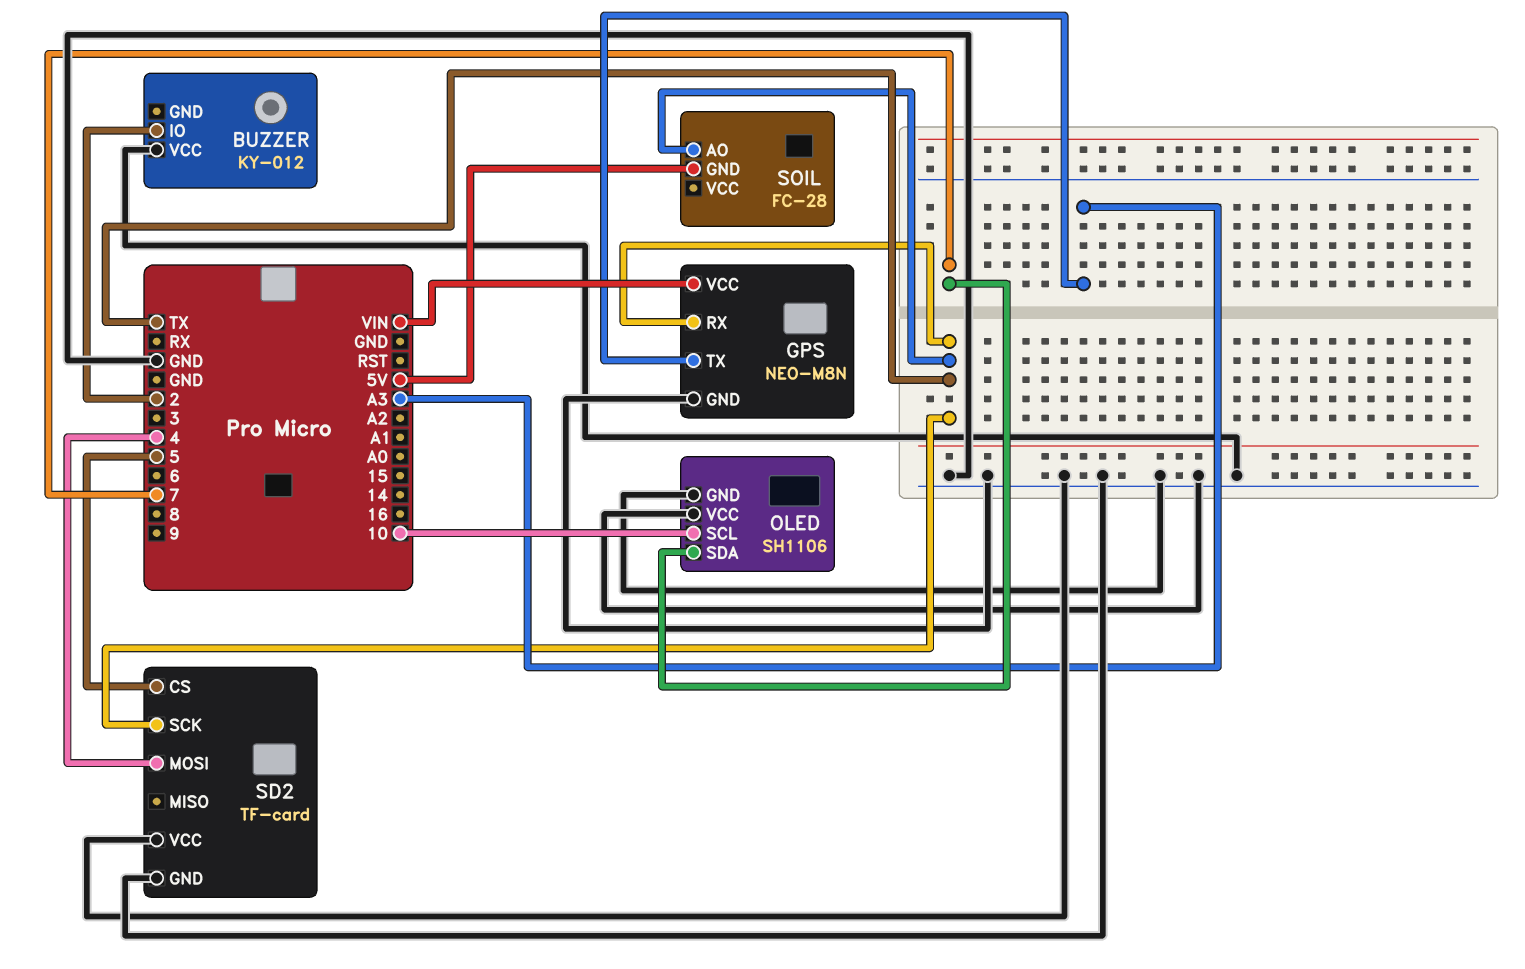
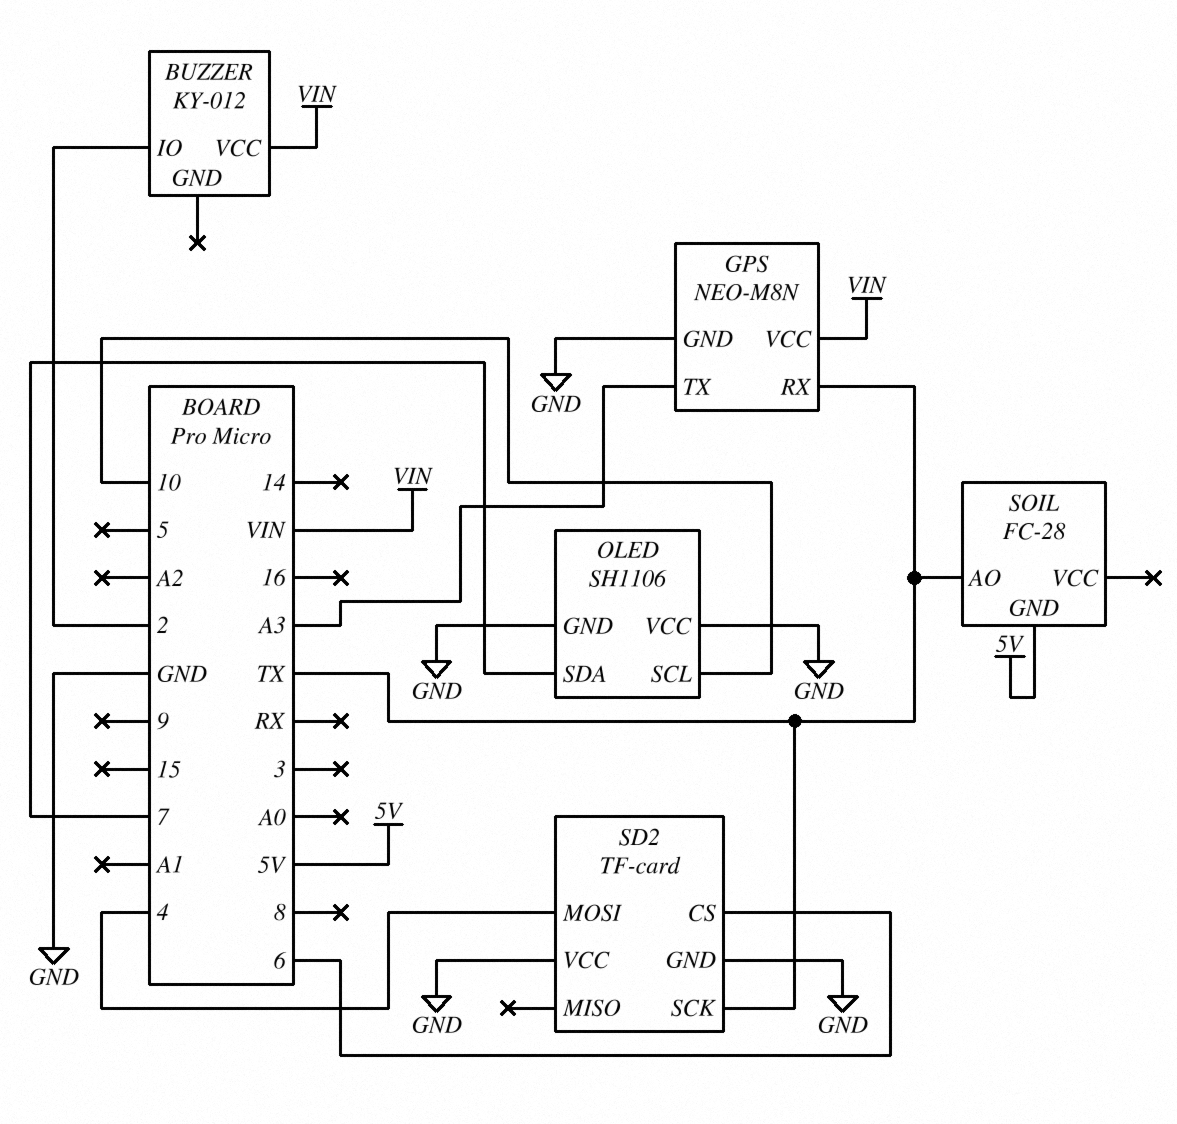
BUZZER pin VCC: GND -> VIN
SD2 pin CS: 5 -> 6

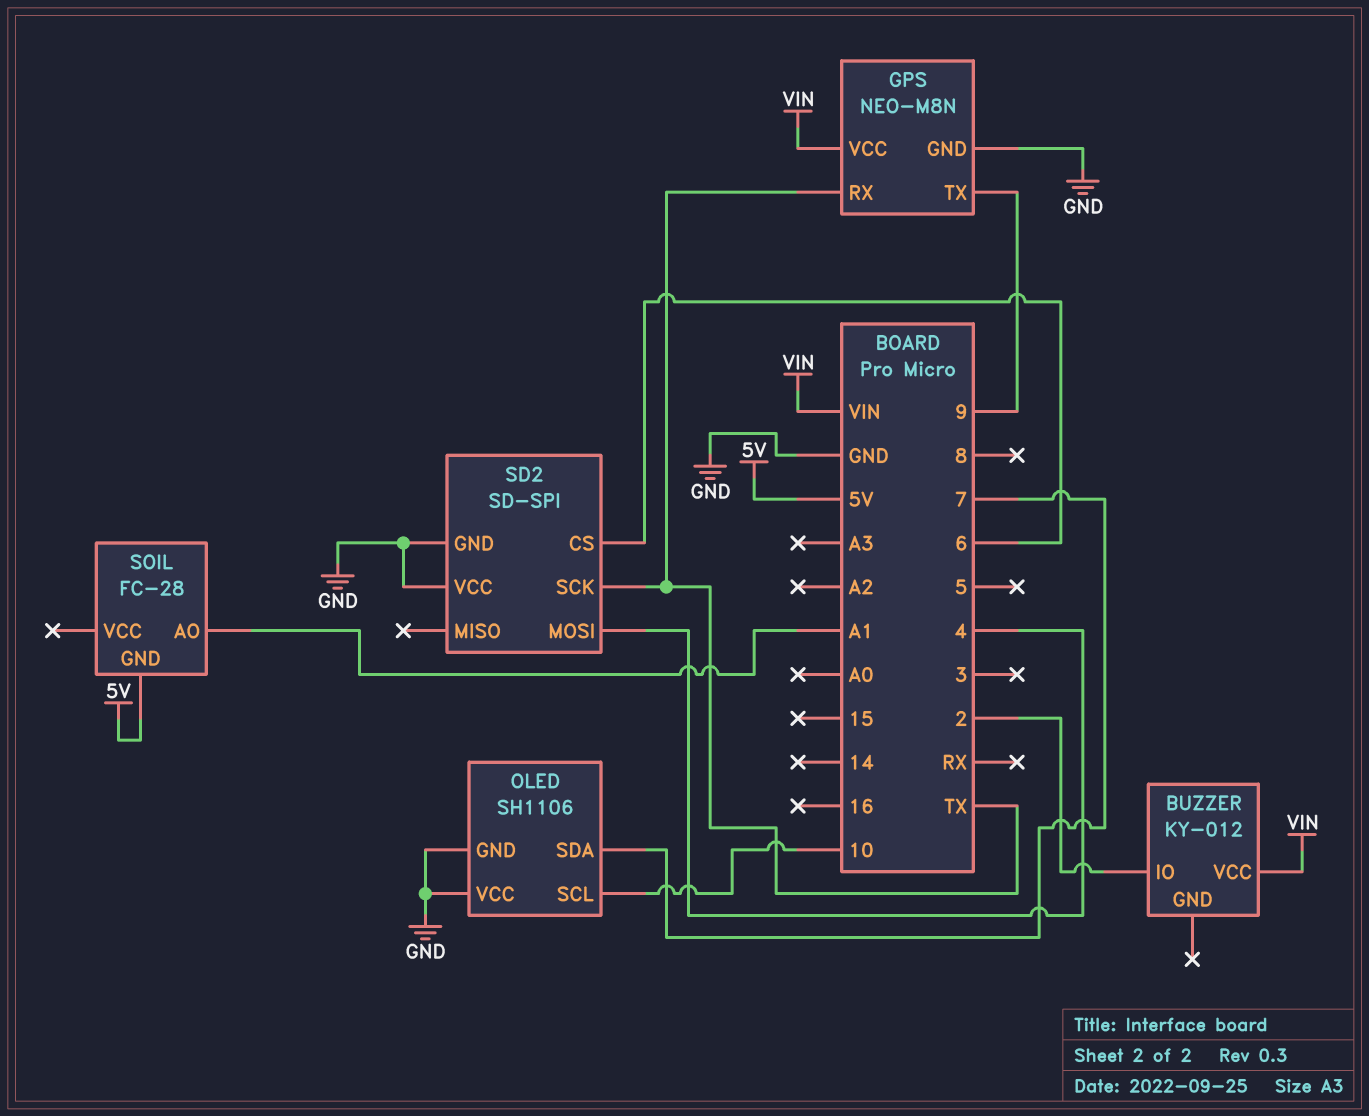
GPS pin TX: A3 -> 9
SD2: TF-card -> SD-SPI
SOIL pin AO: TX -> A1

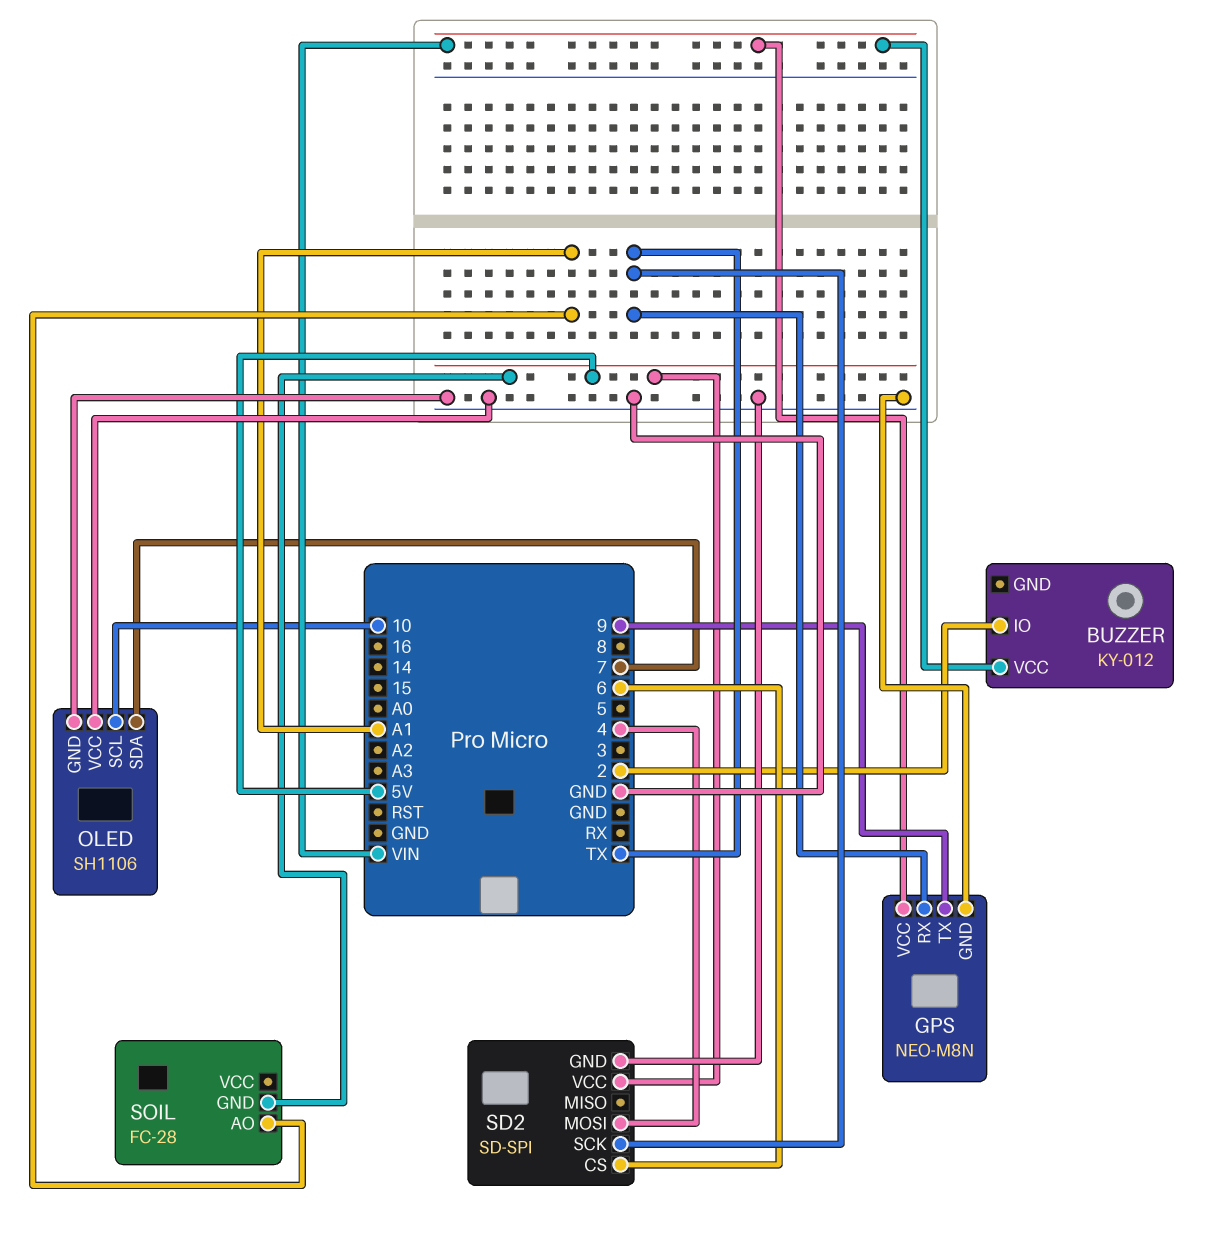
SD2 pin VCC: GND -> 5V

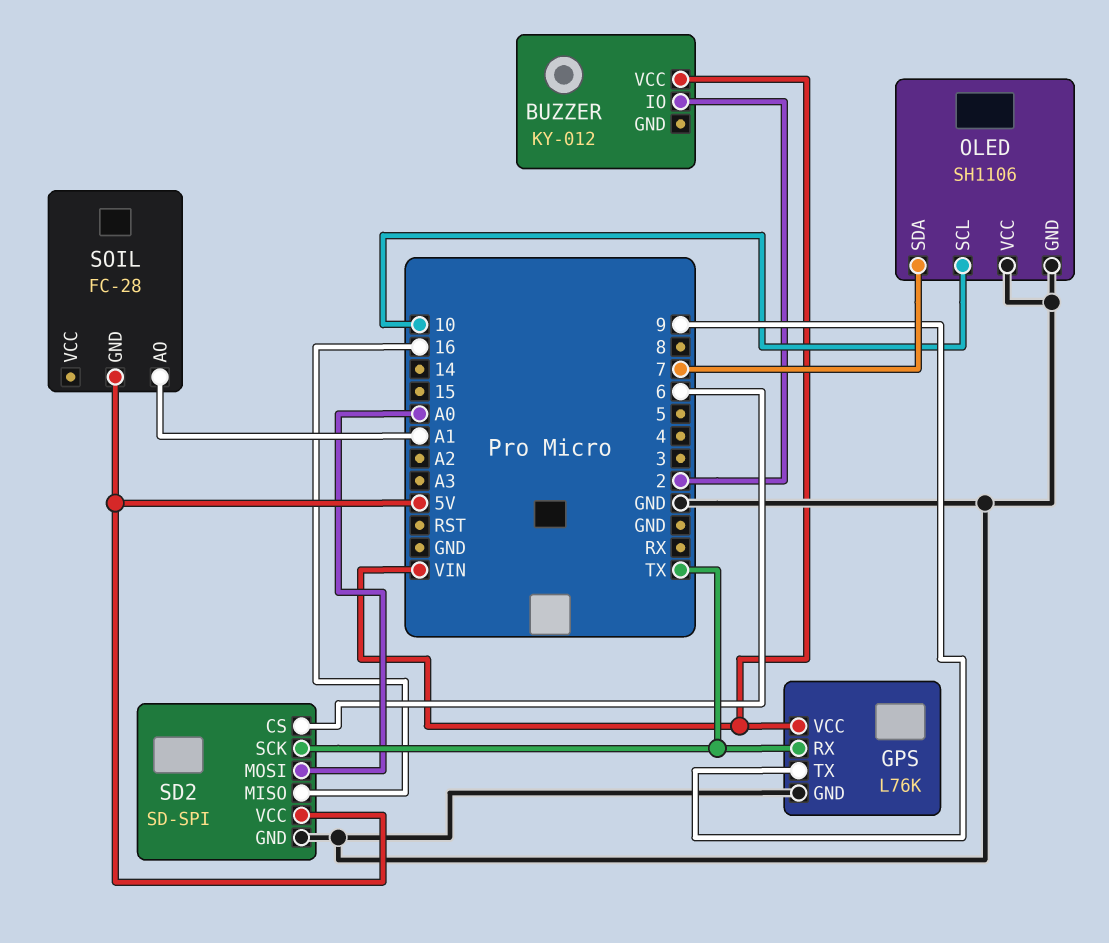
GPS: NEO-M8N -> L76K
SD2 pin MISO: none -> 16
SD2 pin MOSI: 4 -> A0

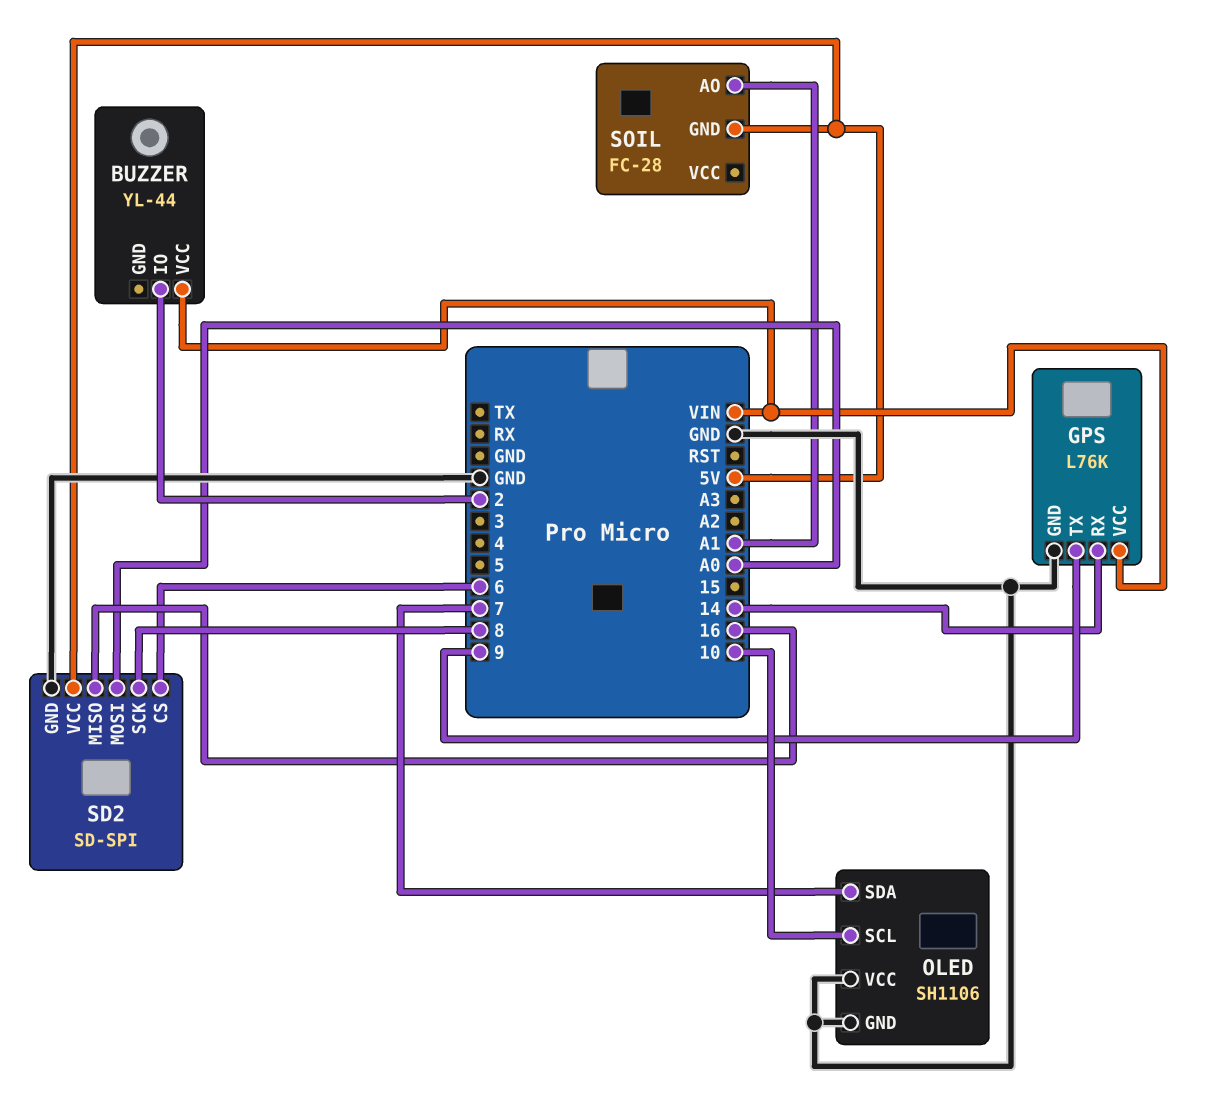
BUZZER: KY-012 -> YL-44
GPS pin RX: TX -> 14
SD2 pin SCK: TX -> 8

